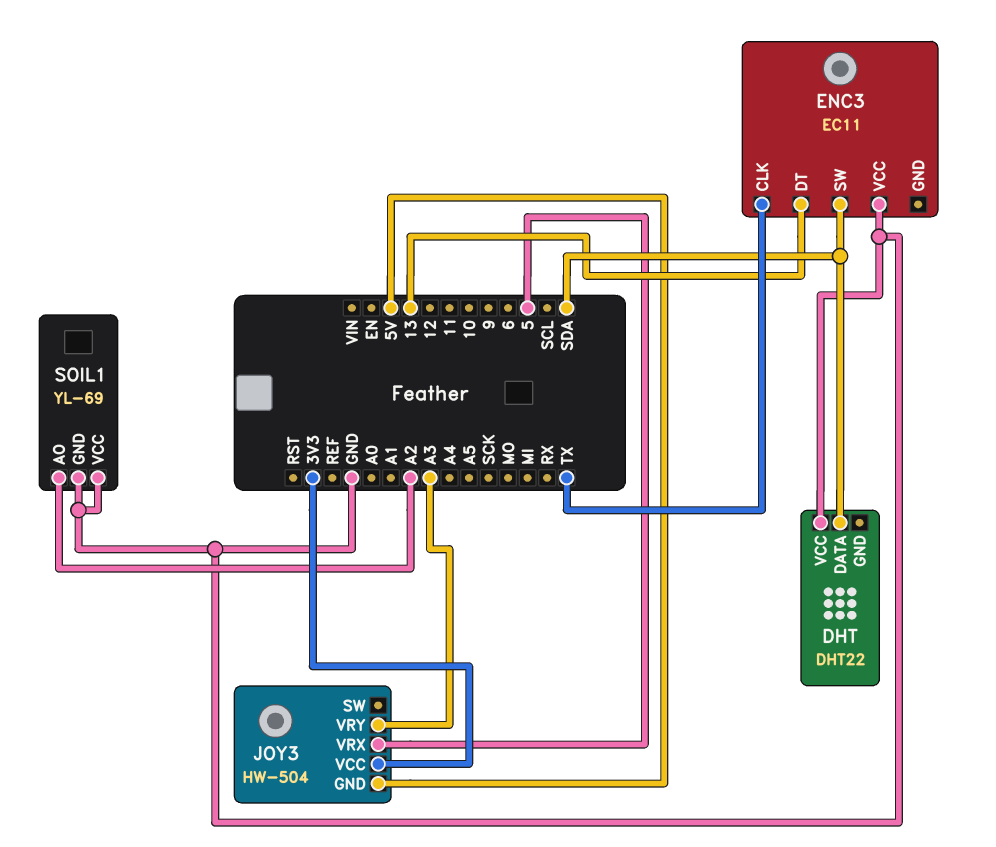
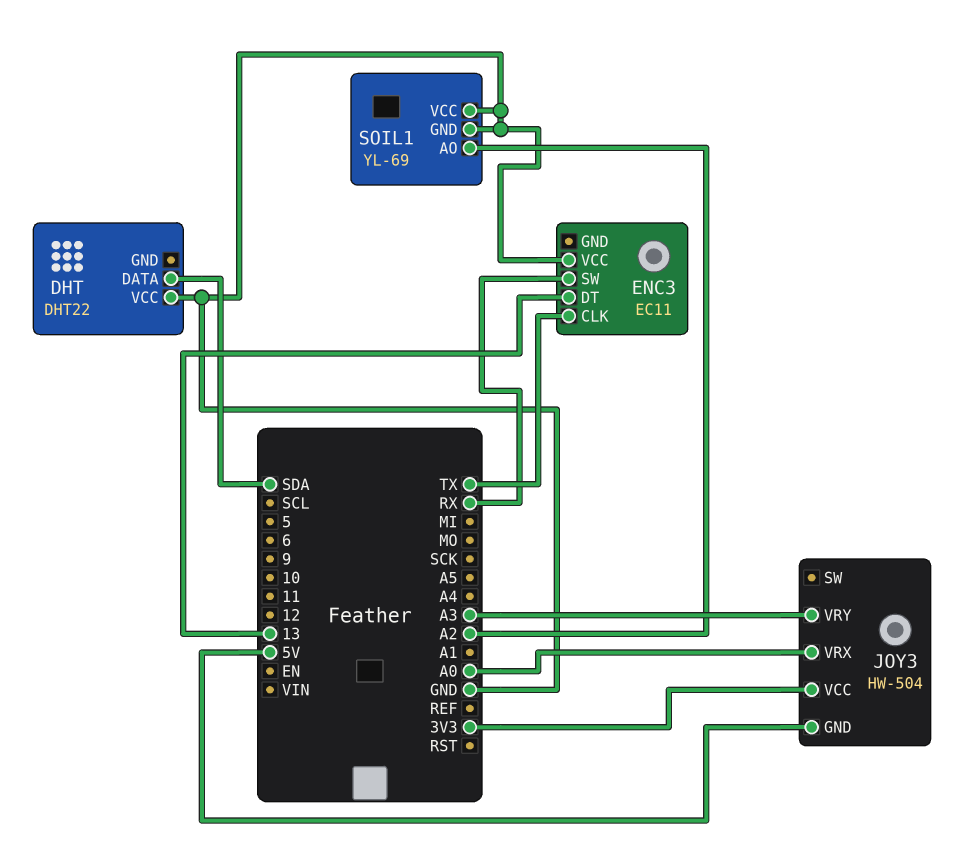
ENC3 pin SW: SDA -> RX
JOY3 pin VRX: 5 -> A0

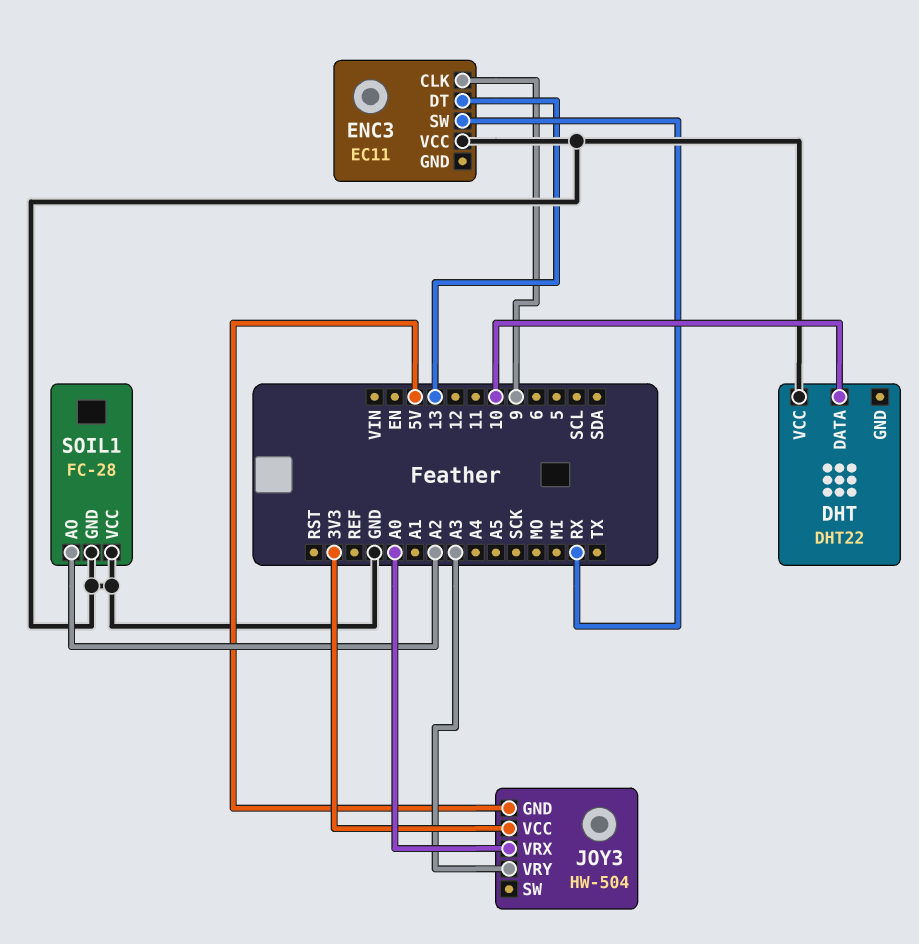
DHT pin DATA: SDA -> 10
ENC3 pin CLK: TX -> 9
SOIL1: YL-69 -> FC-28

